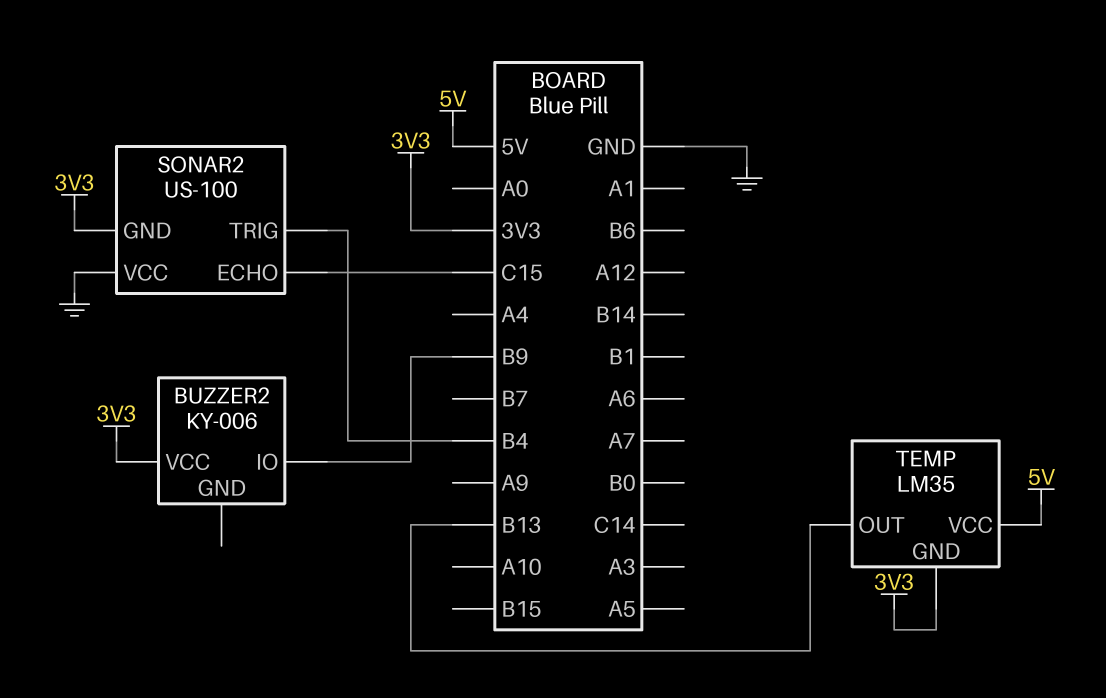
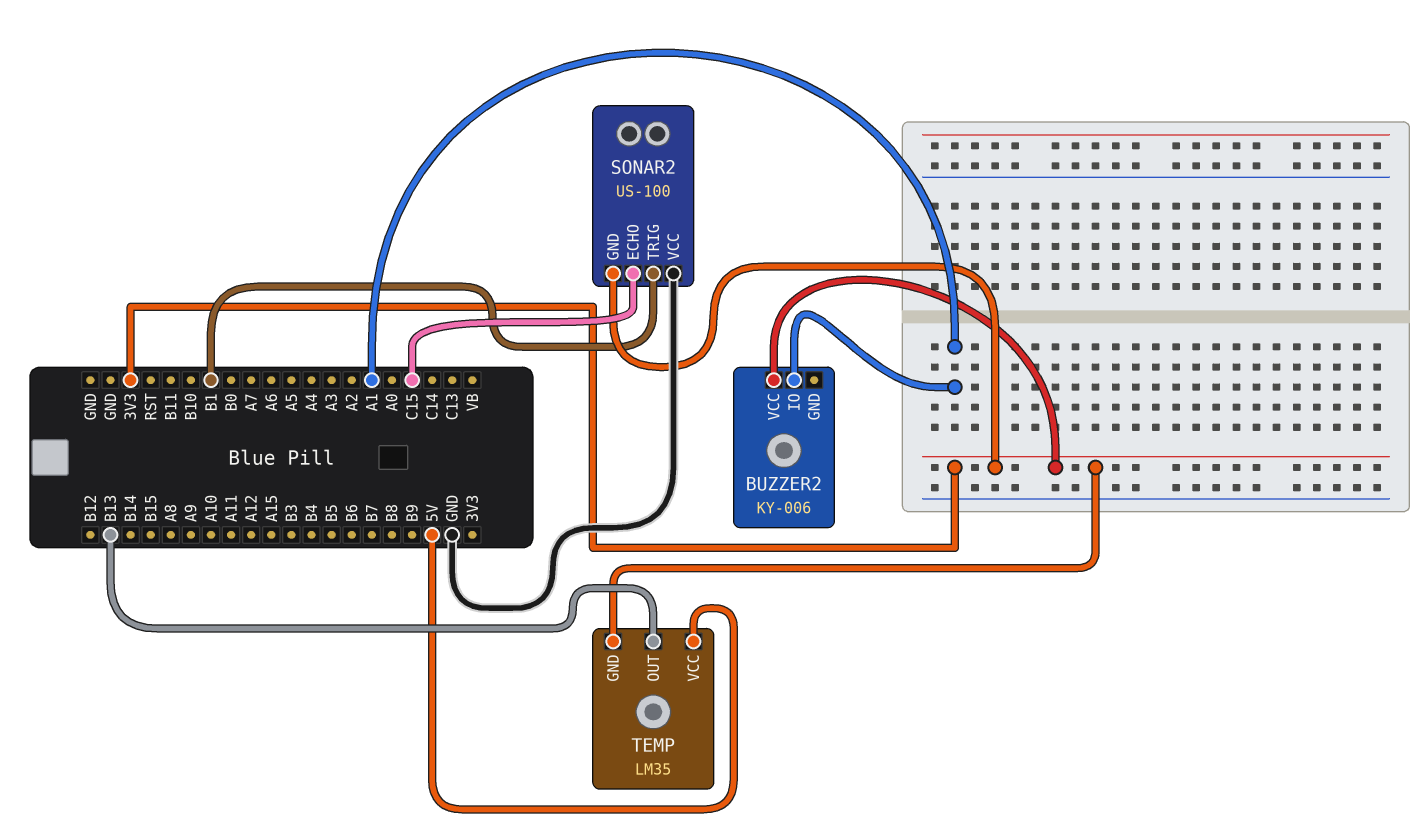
BUZZER2 pin IO: B9 -> A1
SONAR2 pin TRIG: B4 -> B1

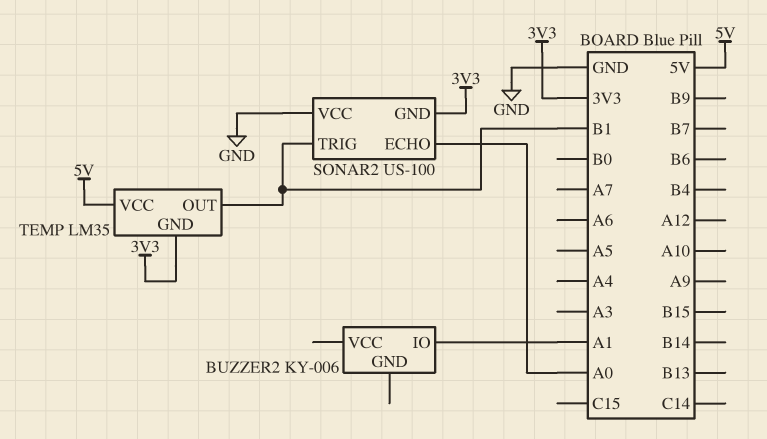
BUZZER2 pin VCC: 3V3 -> none
SONAR2 pin ECHO: C15 -> A0
TEMP pin OUT: B13 -> B1

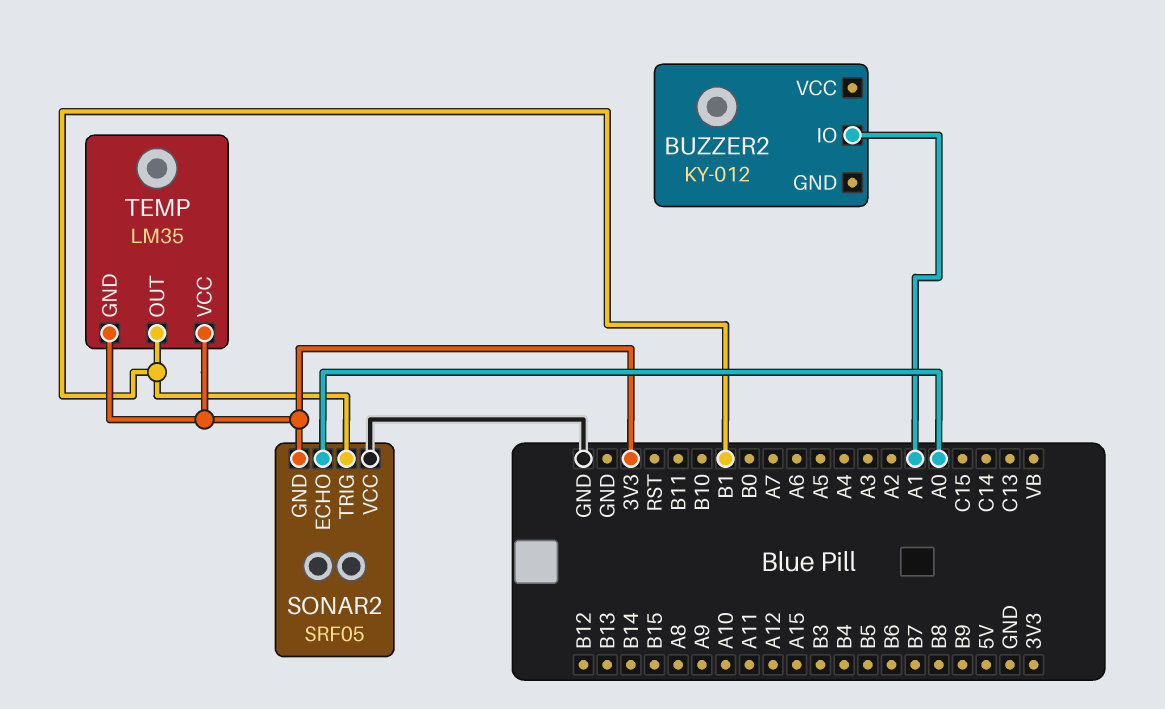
BUZZER2: KY-006 -> KY-012
SONAR2: US-100 -> SRF05
TEMP pin VCC: 5V -> 3V3

